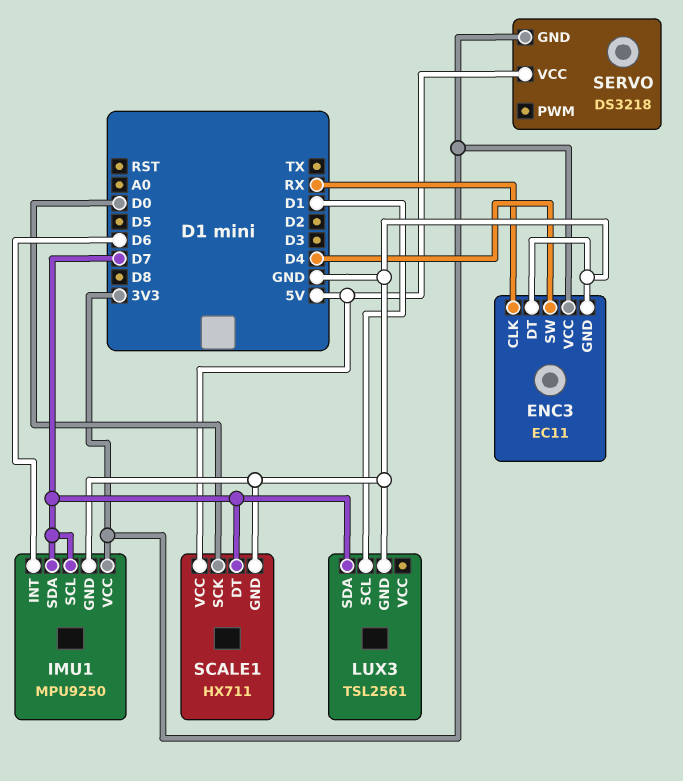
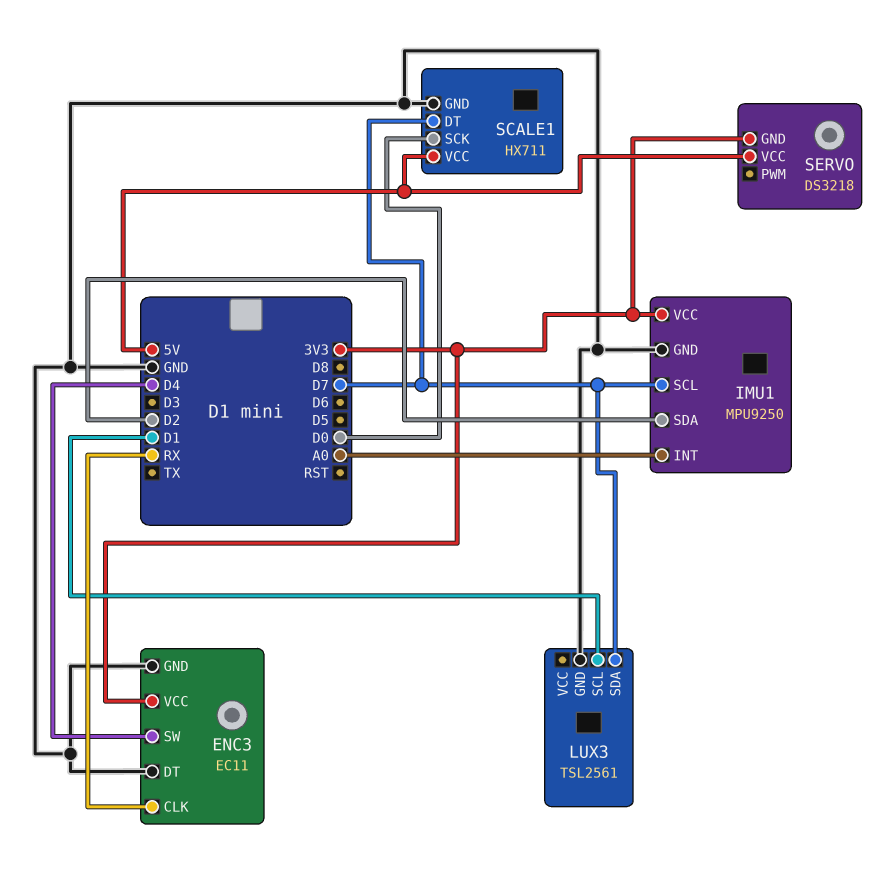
IMU1 pin INT: D6 -> A0
IMU1 pin SDA: D7 -> D2

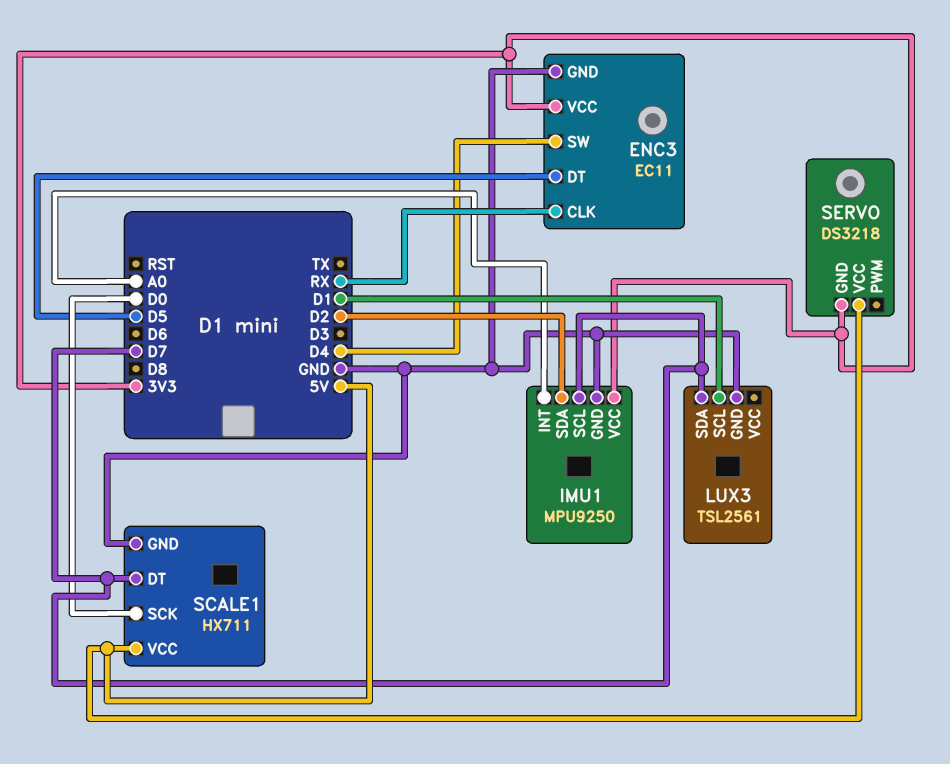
ENC3 pin DT: GND -> D5

